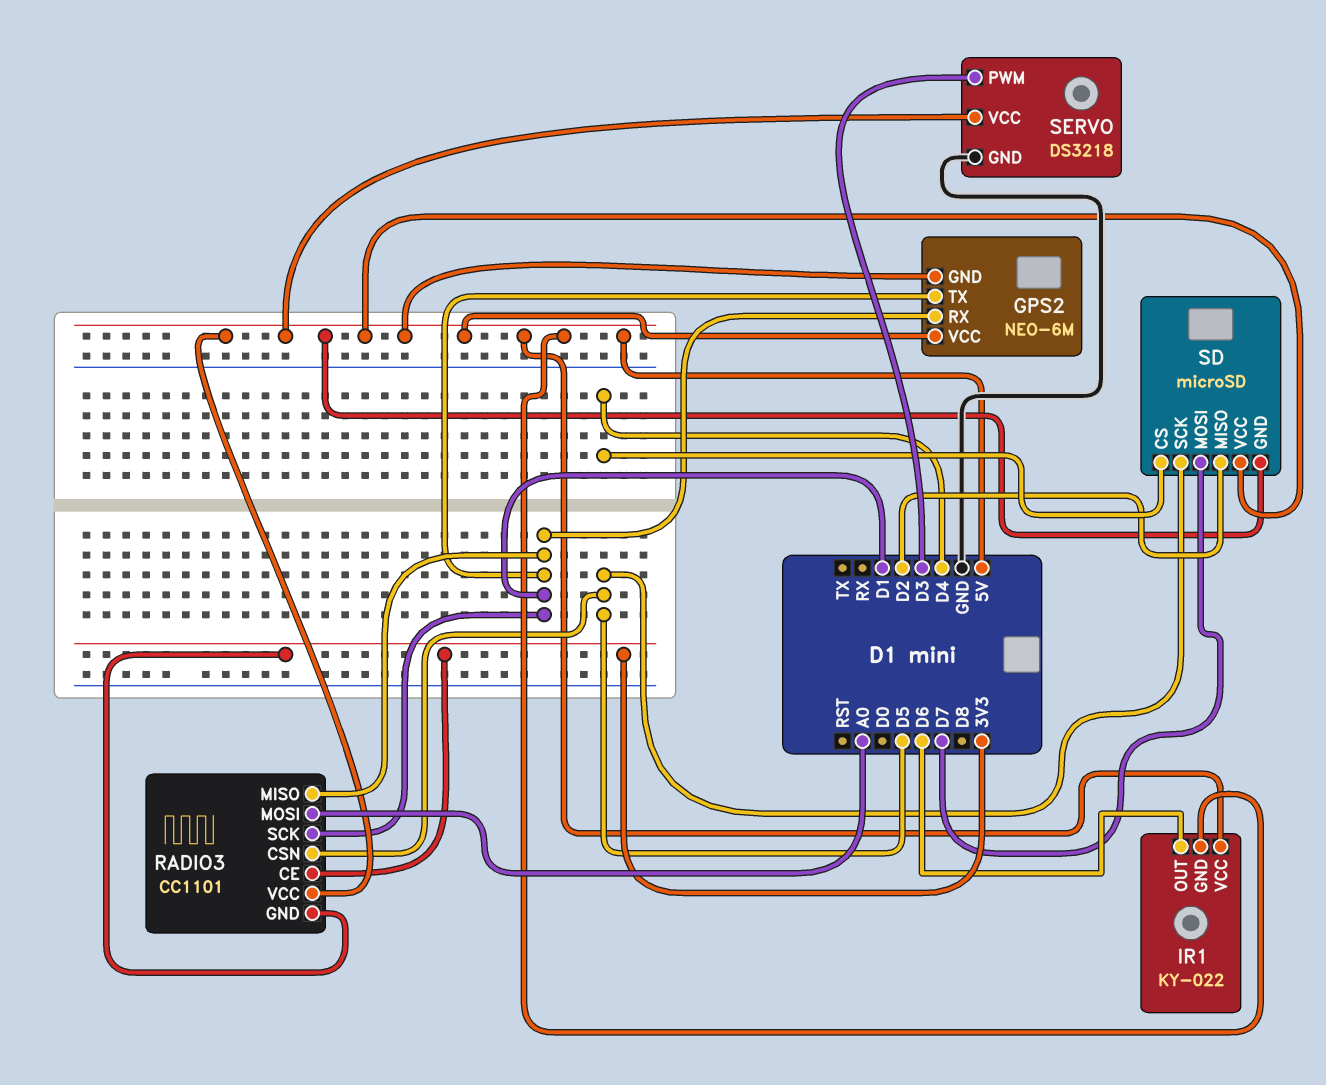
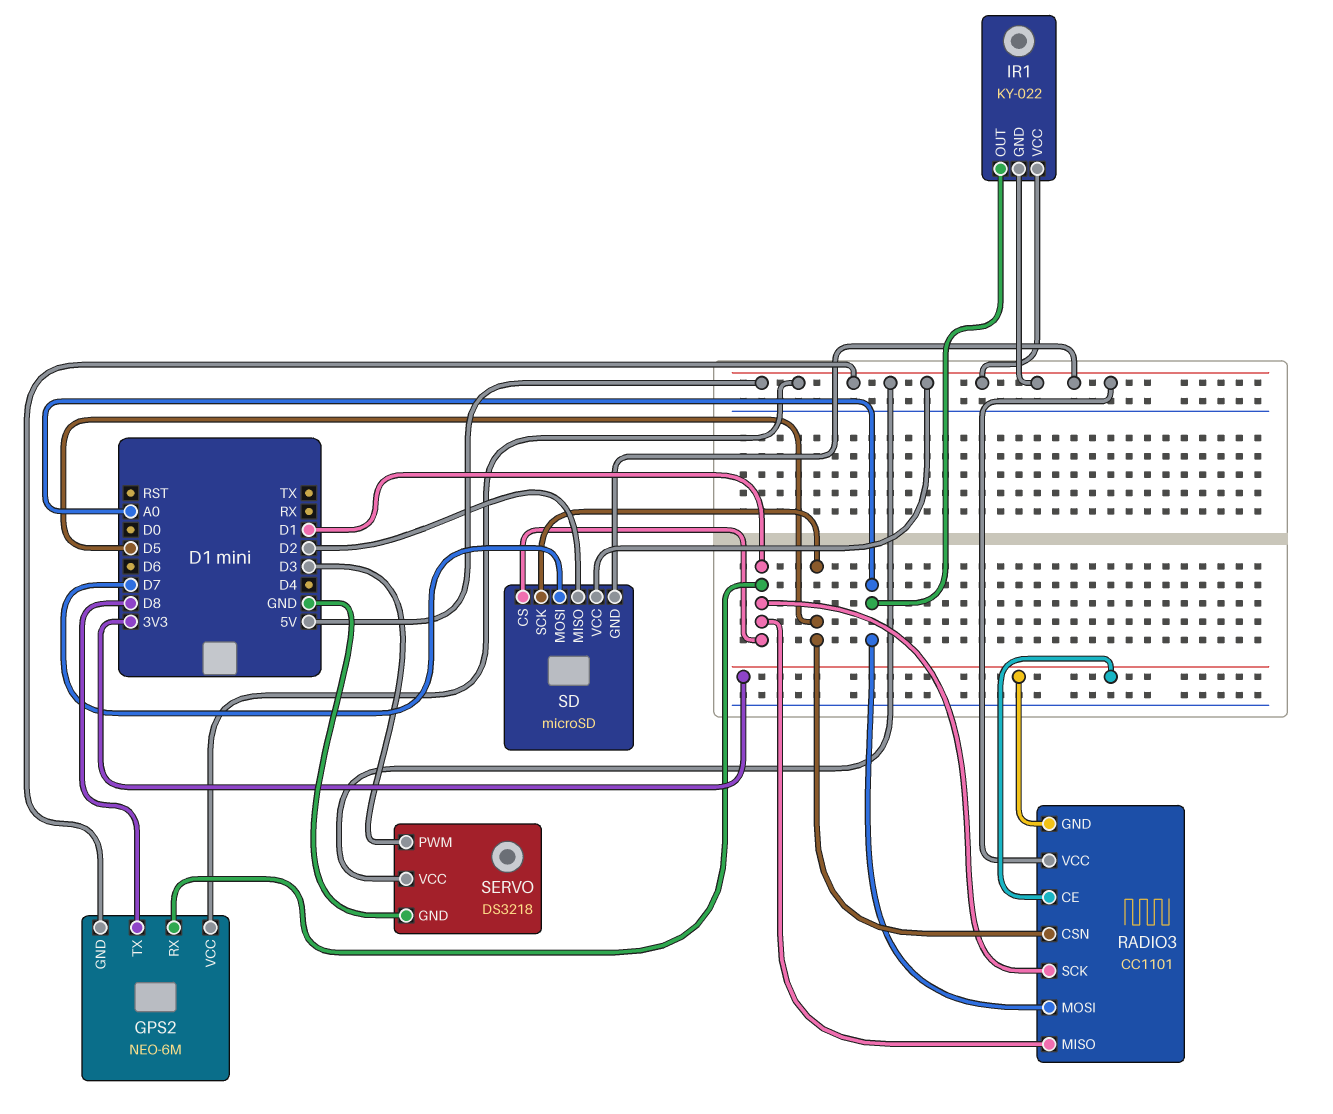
GPS2 pin TX: D1 -> D8
IR1 pin OUT: D6 -> A0
SD pin CS: D4 -> D1

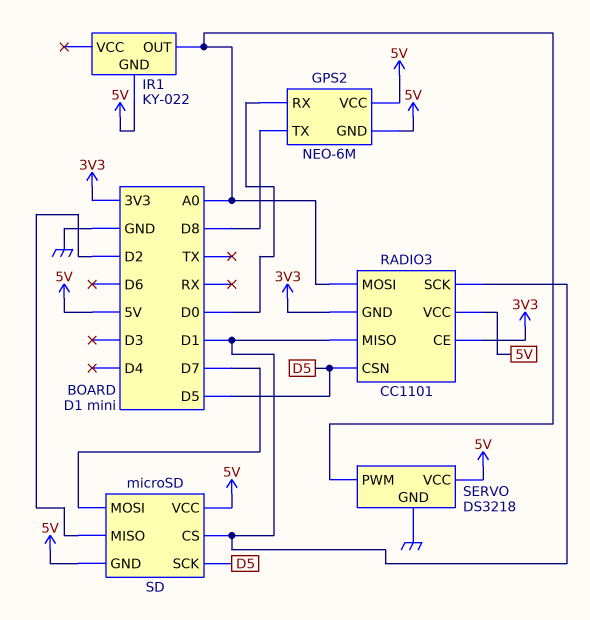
GPS2 pin RX: D1 -> D0
IR1 pin VCC: 5V -> none
SERVO pin PWM: D3 -> A0

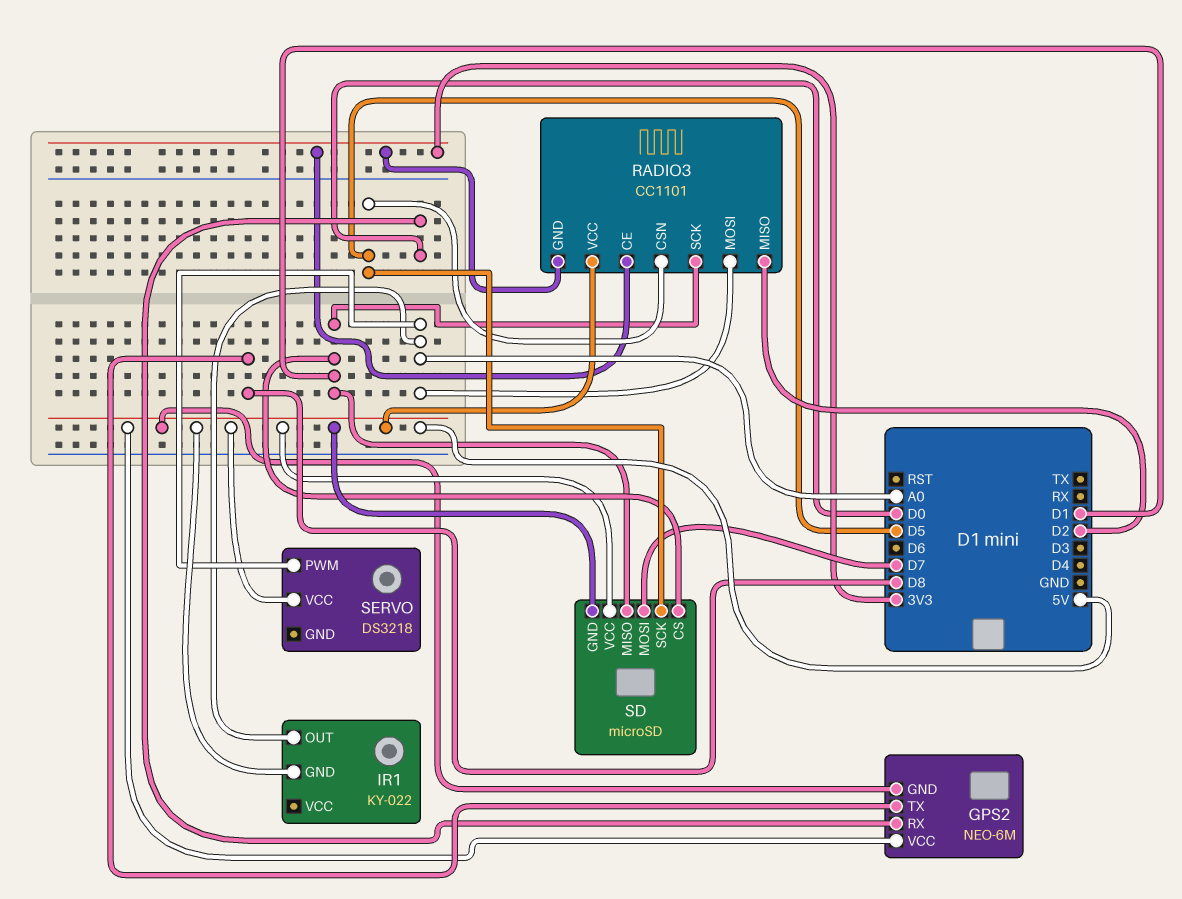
RADIO3 pin MISO: D1 -> D2
SD pin MISO: D2 -> D1
SERVO pin GND: GND -> none

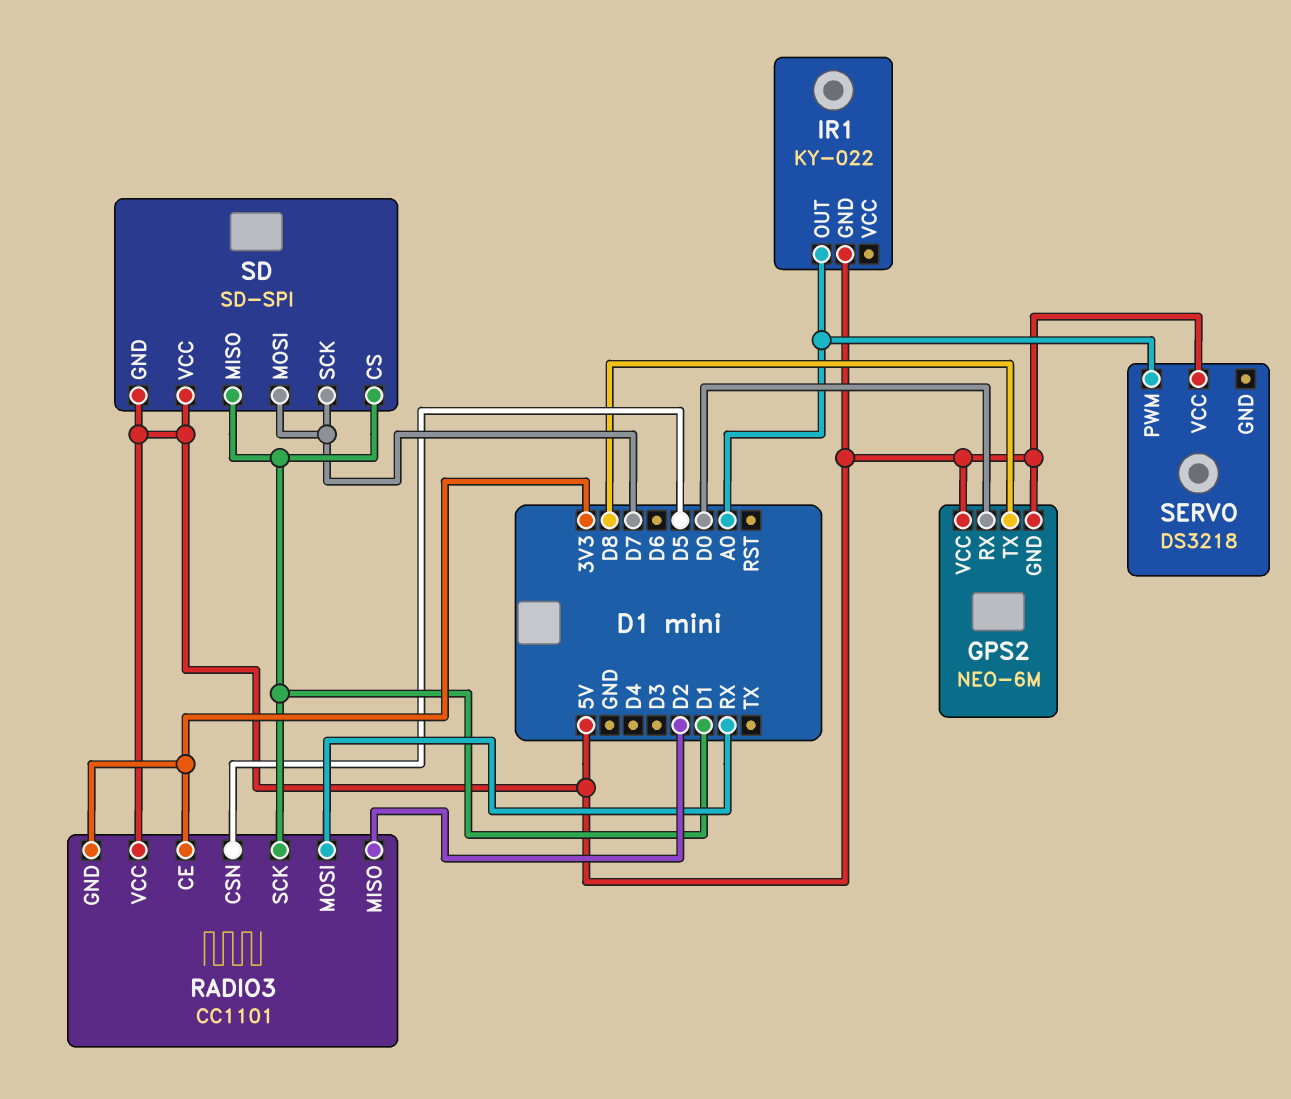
RADIO3 pin MOSI: A0 -> RX
SD: microSD -> SD-SPI
SD pin SCK: D5 -> D7

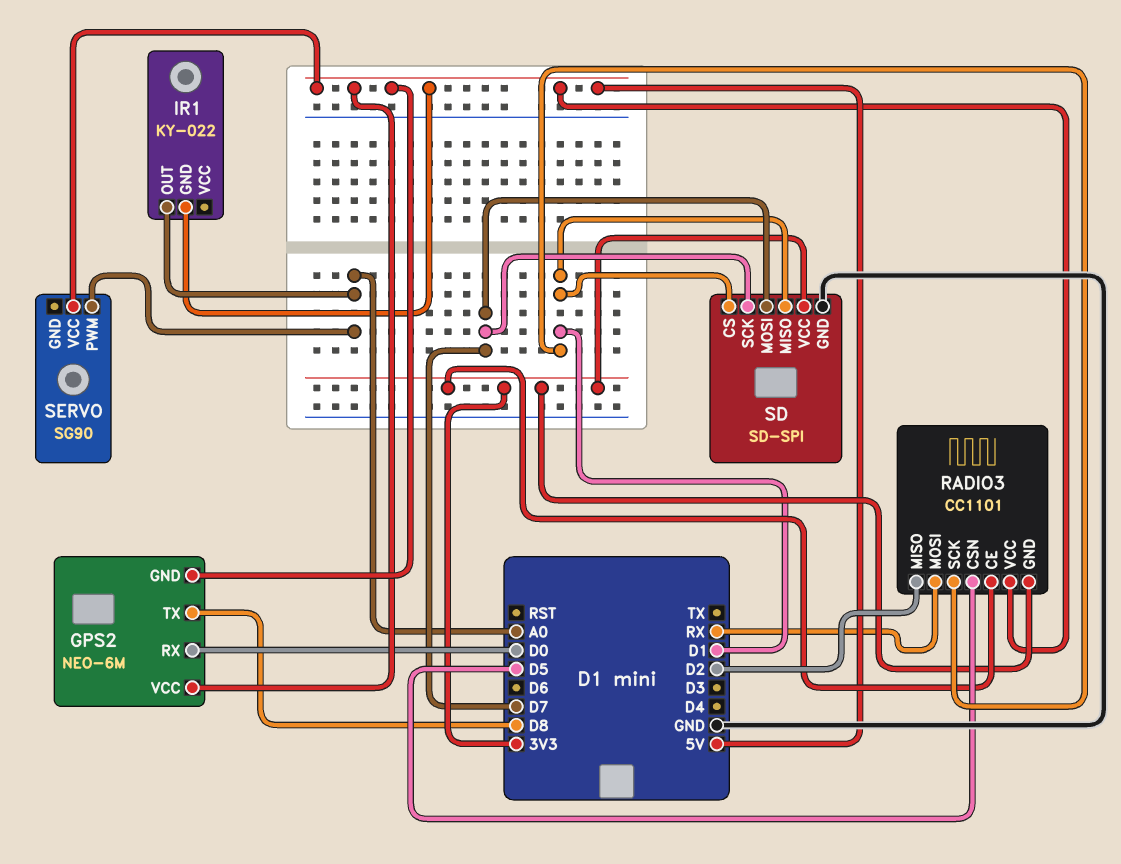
SD pin GND: 5V -> GND
SD pin VCC: 5V -> 3V3
SERVO: DS3218 -> SG90

